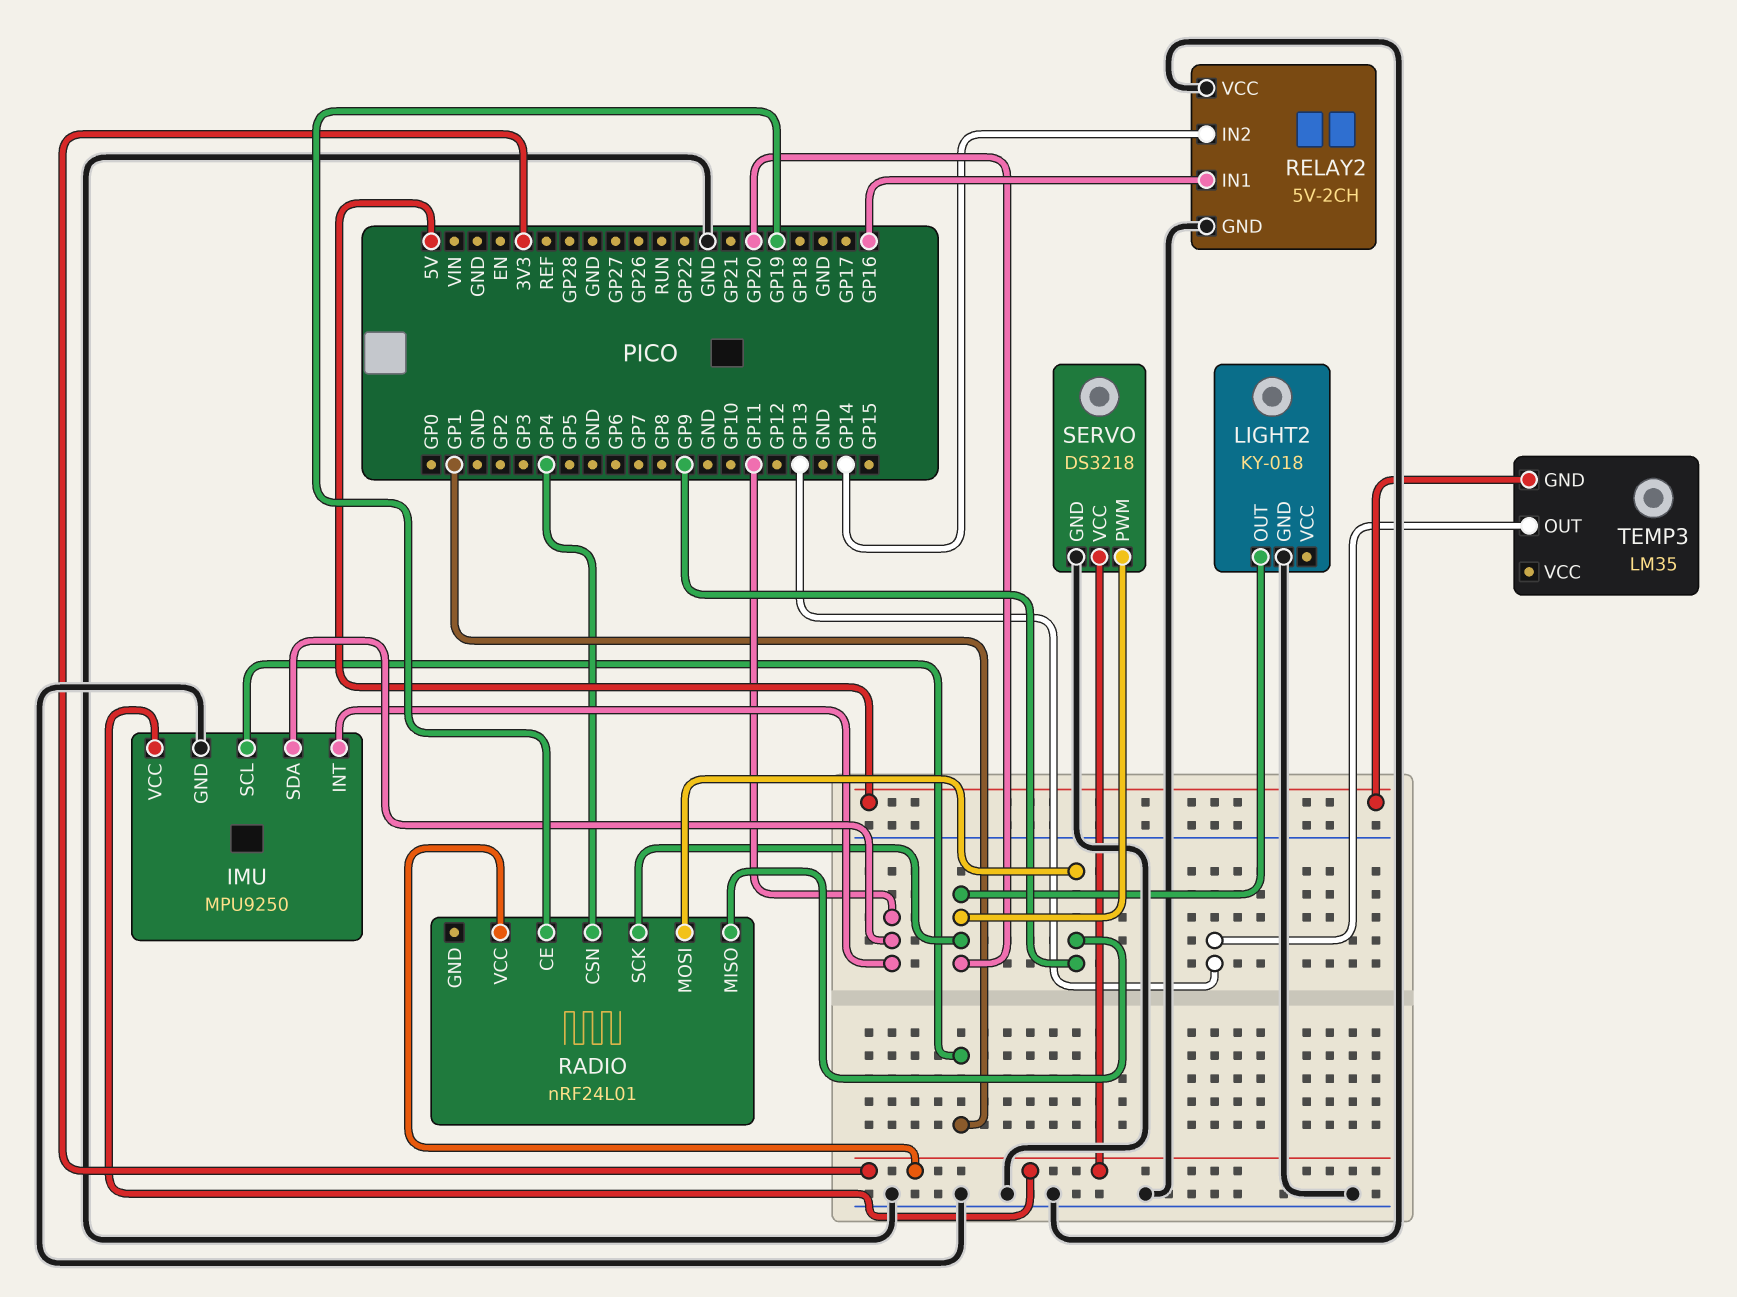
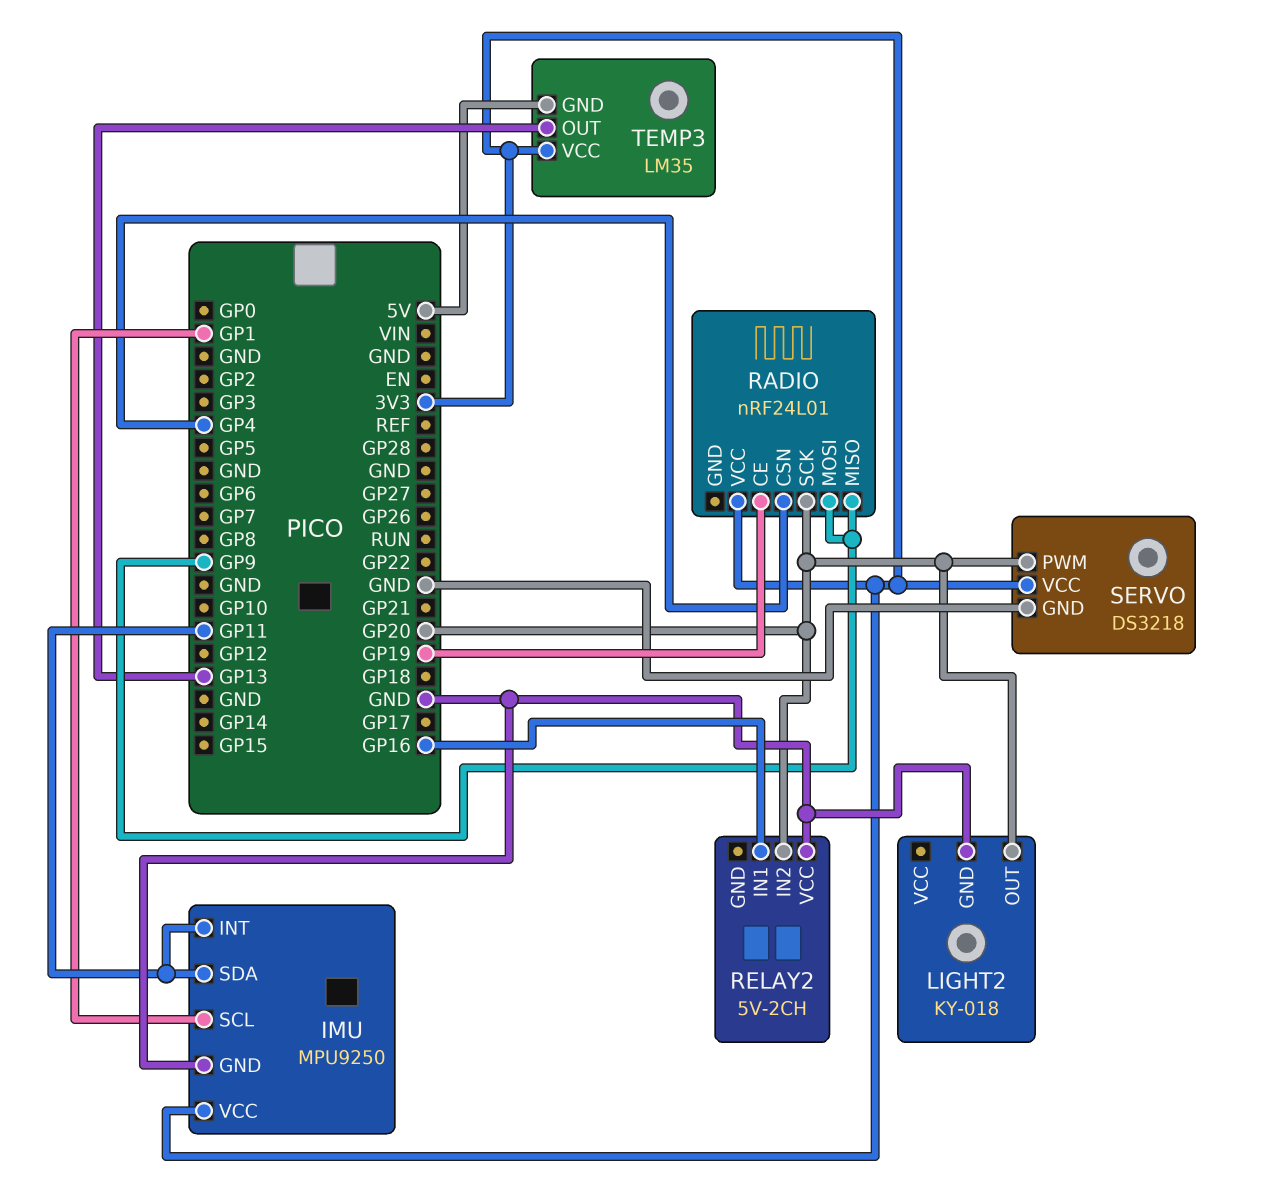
RELAY2 pin GND: GND -> none
RELAY2 pin IN2: GP14 -> GP20
TEMP3 pin VCC: none -> 3V3

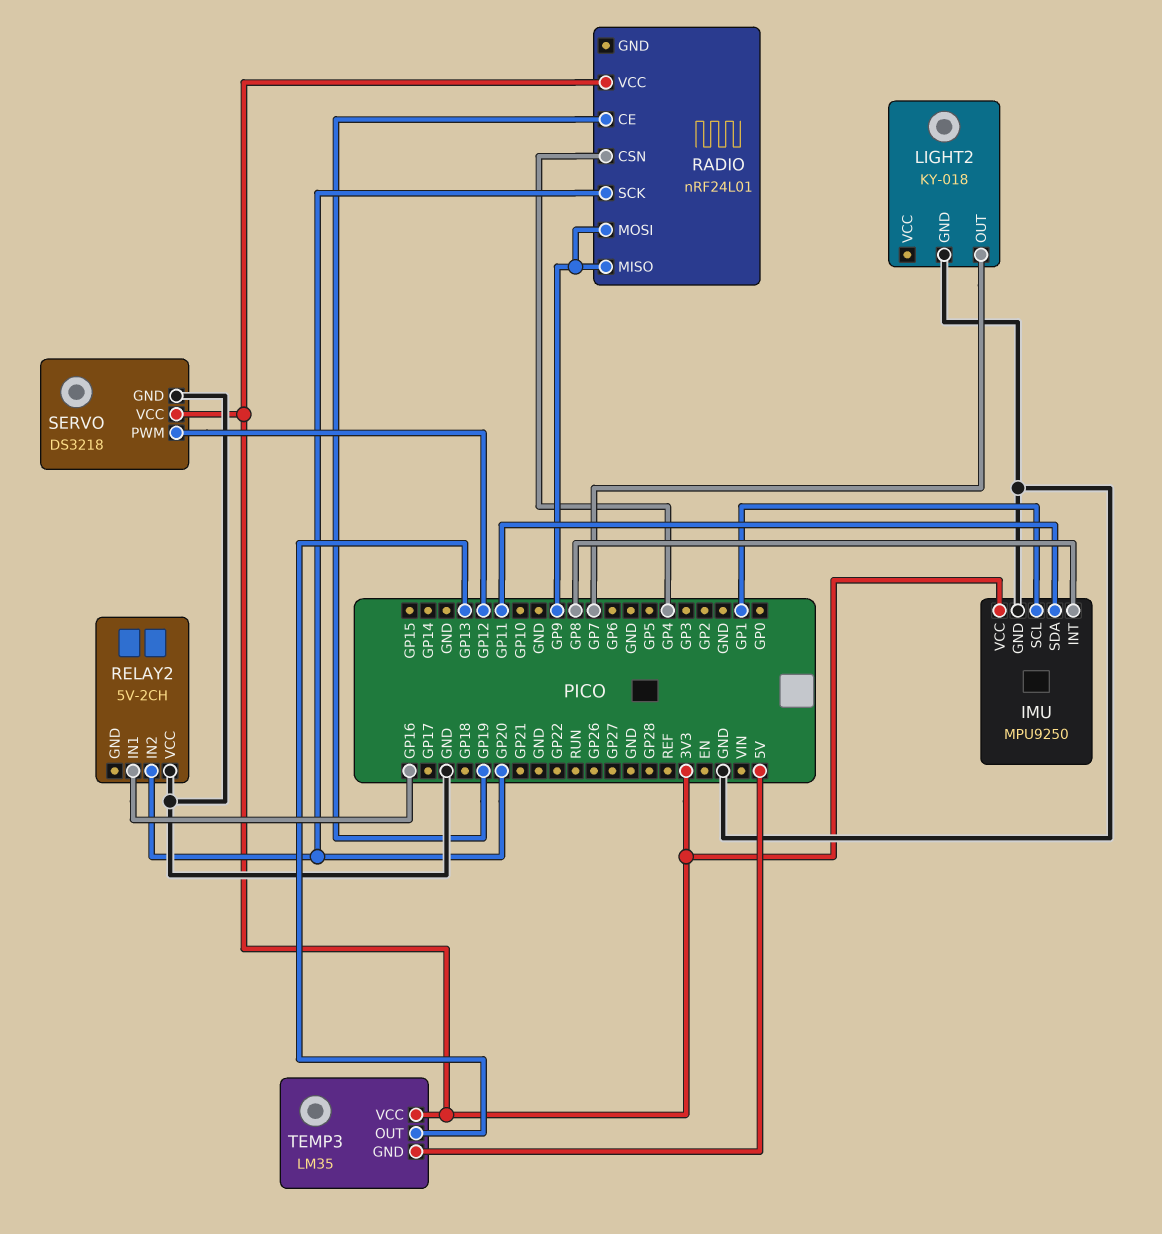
IMU pin INT: GP11 -> GP8
LIGHT2 pin OUT: GP20 -> GP7
SERVO pin PWM: GP20 -> GP12

